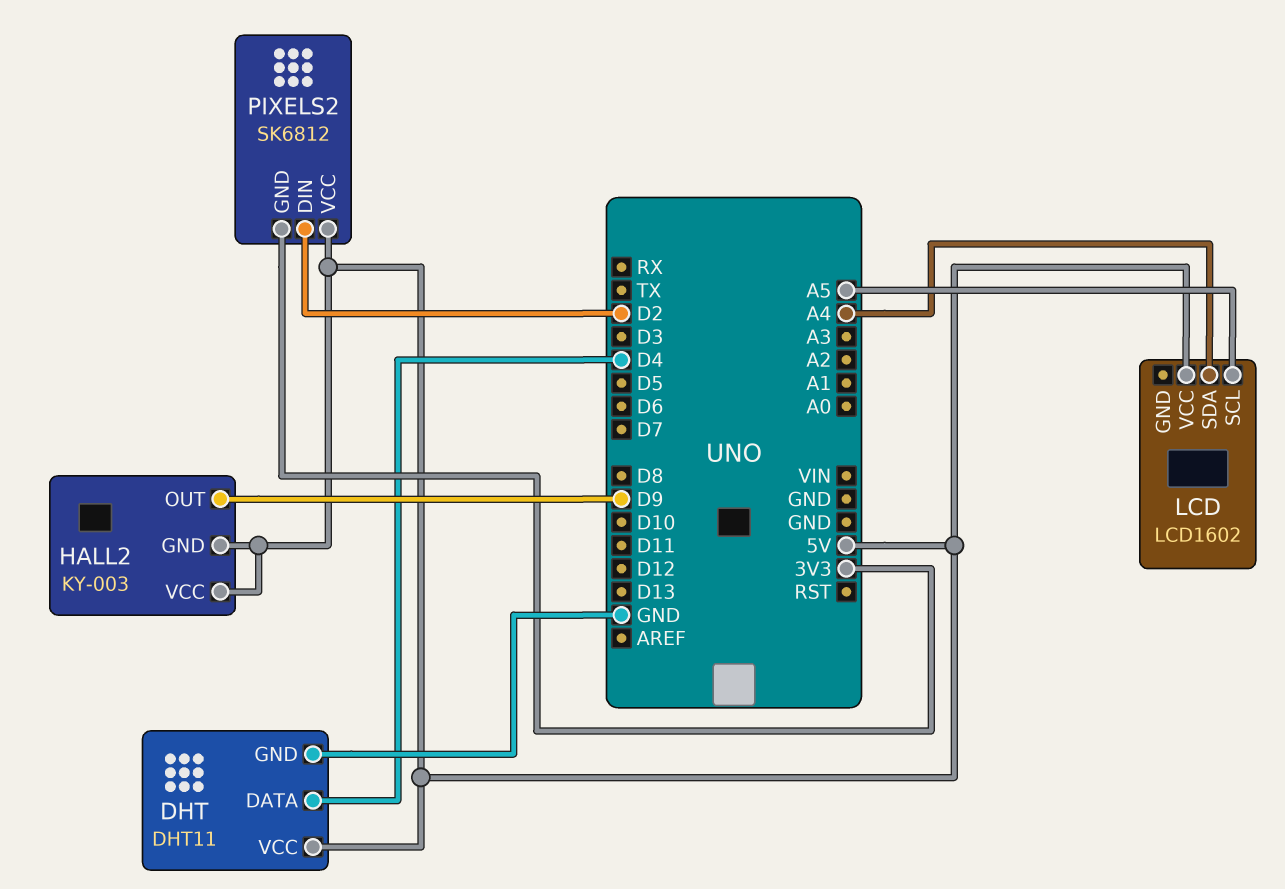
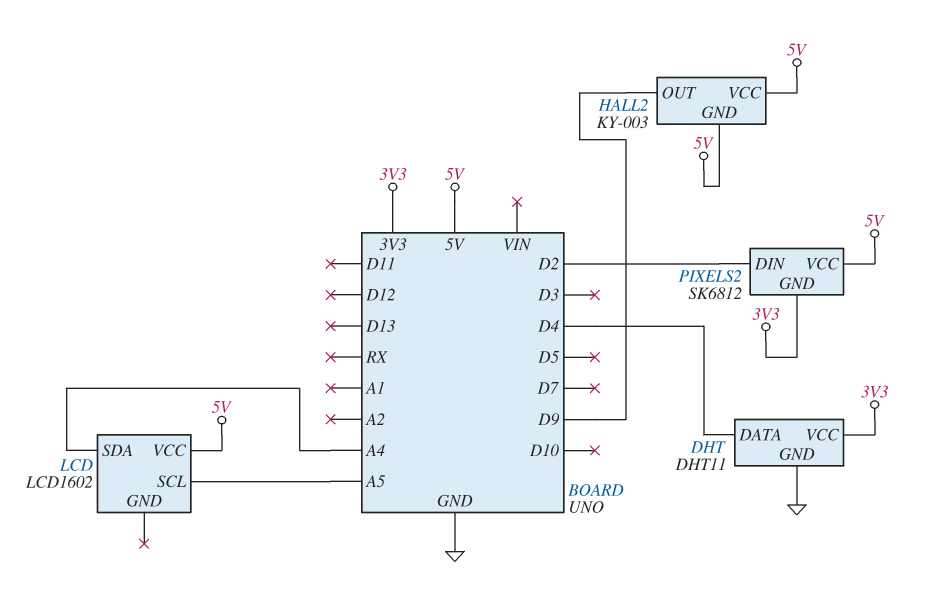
DHT pin VCC: 5V -> 3V3

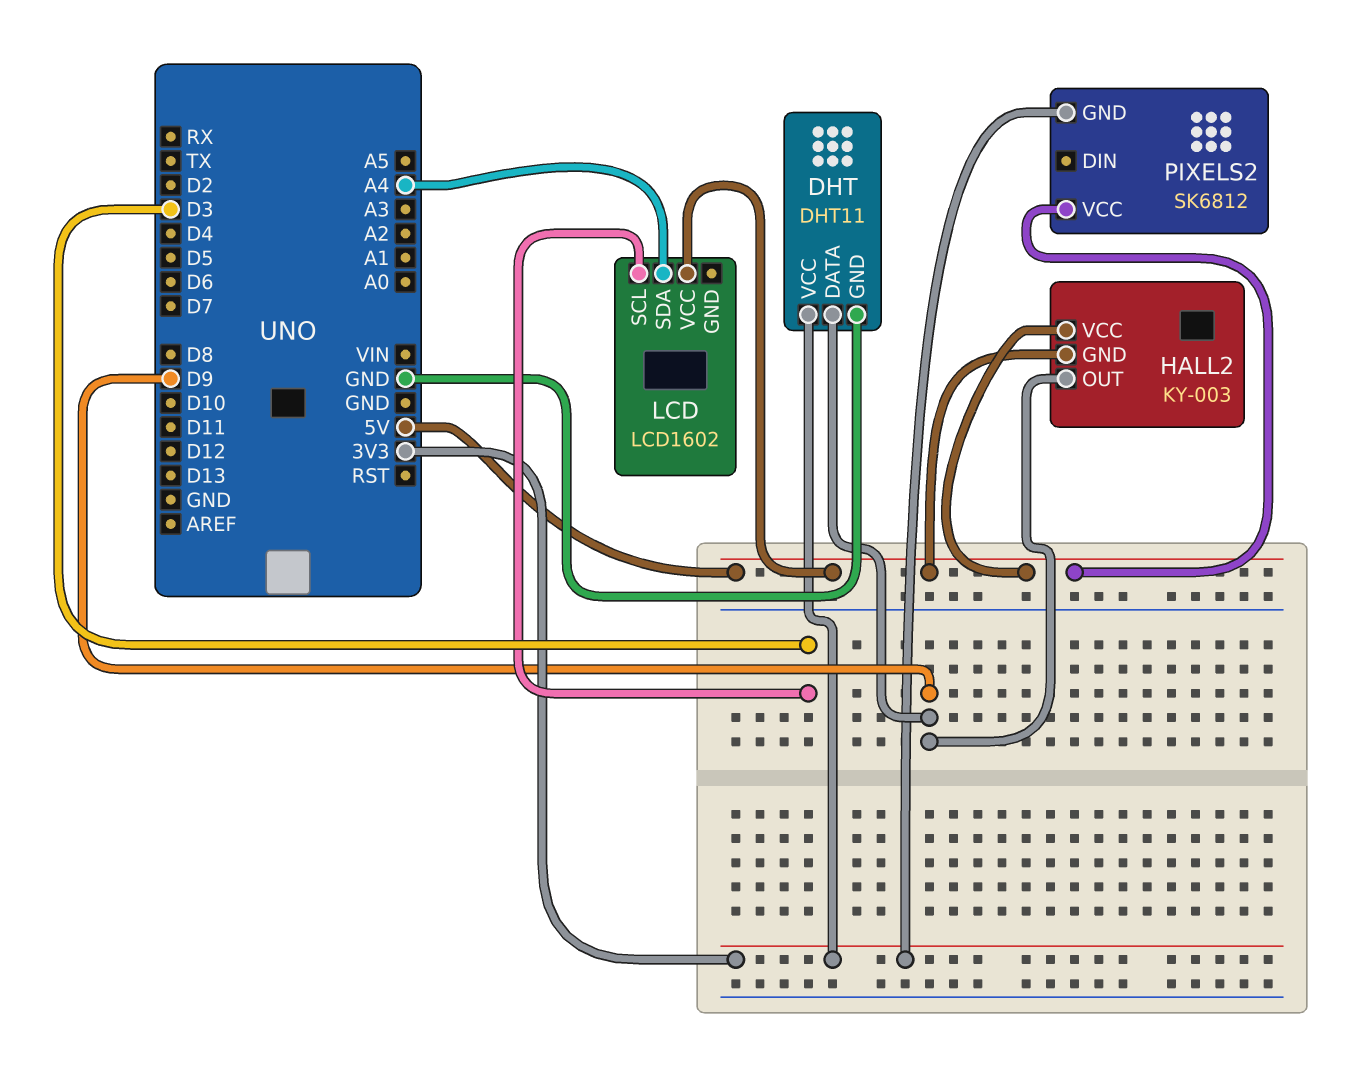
DHT pin DATA: D4 -> D9
LCD pin SCL: A5 -> D3
PIXELS2 pin DIN: D2 -> none

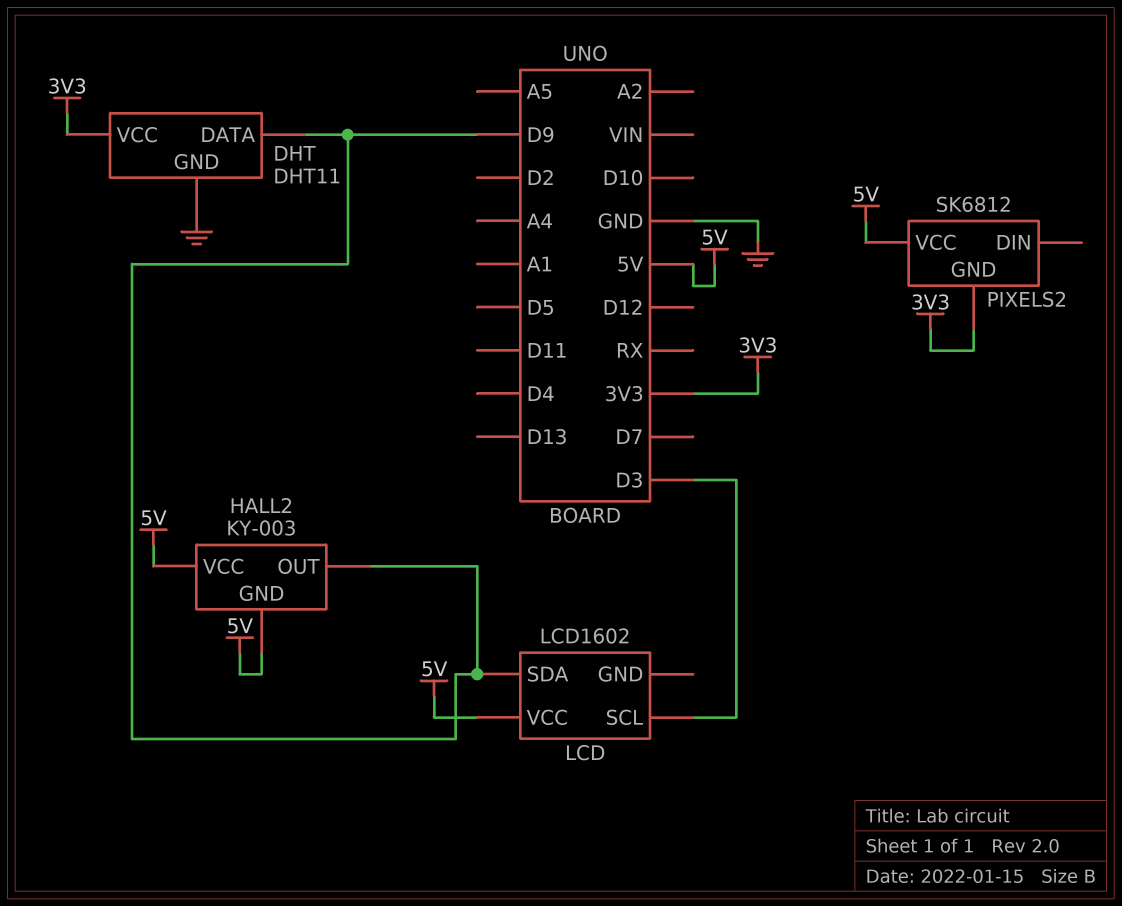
LCD pin SDA: A4 -> D9

